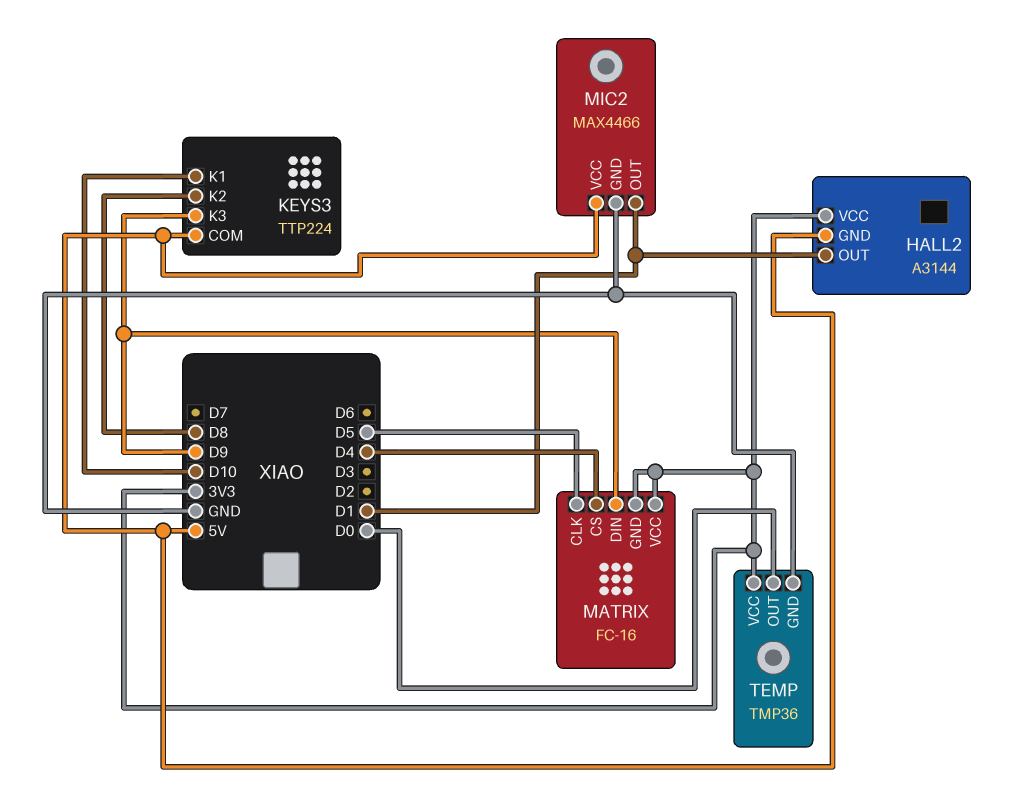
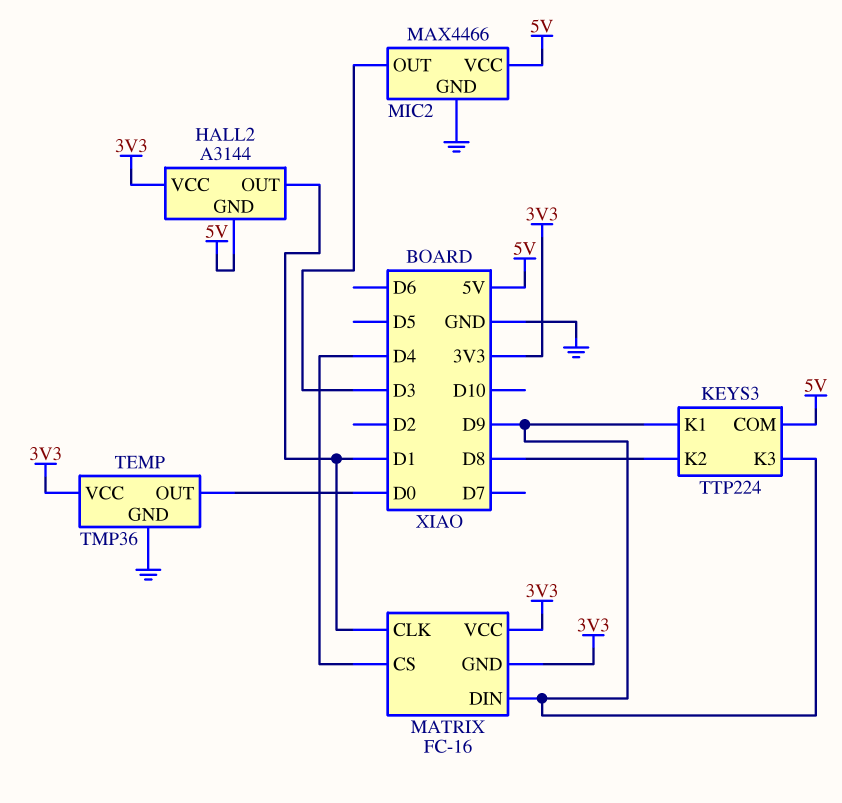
KEYS3 pin K1: D10 -> D9
MATRIX pin CLK: D5 -> D1
MIC2 pin OUT: D1 -> D3

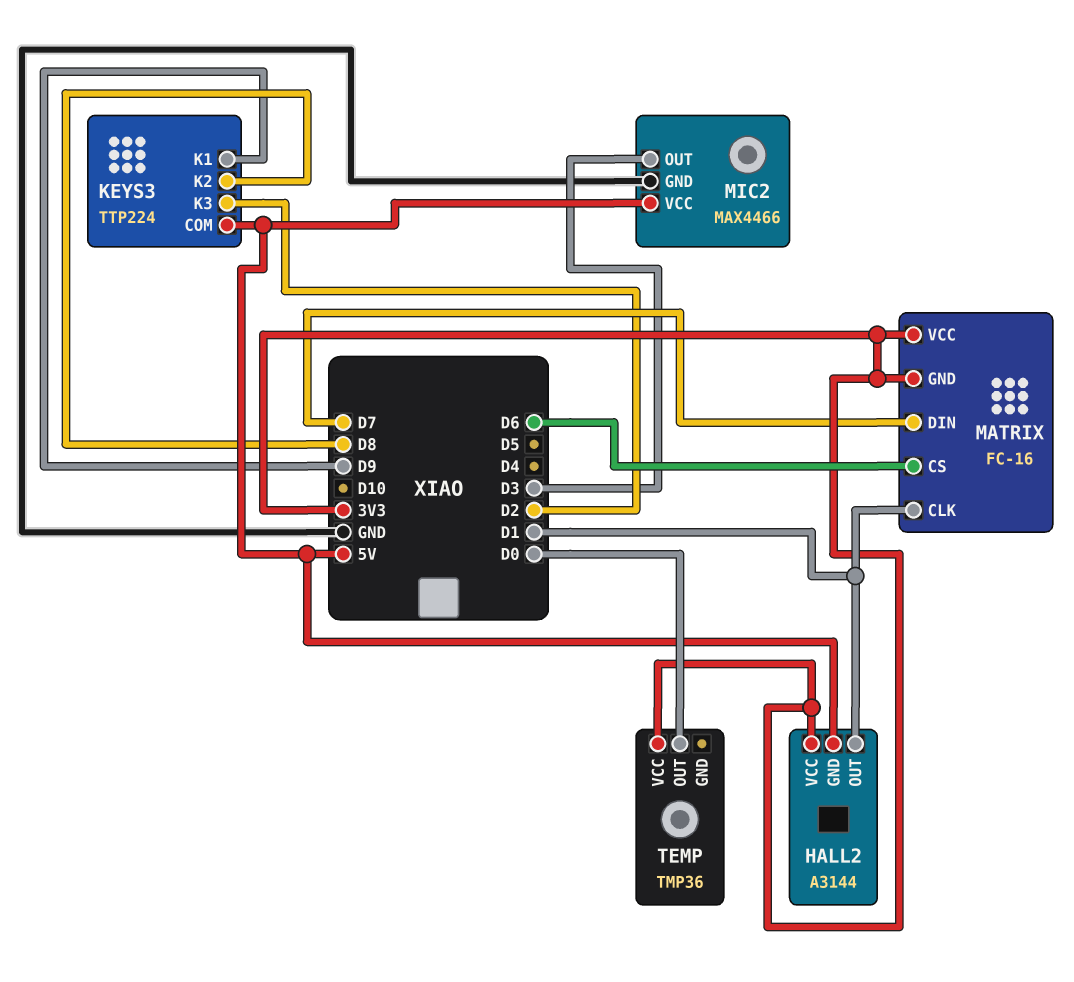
KEYS3 pin K3: D9 -> D2
MATRIX pin CS: D4 -> D6
MATRIX pin DIN: D9 -> D7
TEMP pin GND: GND -> none

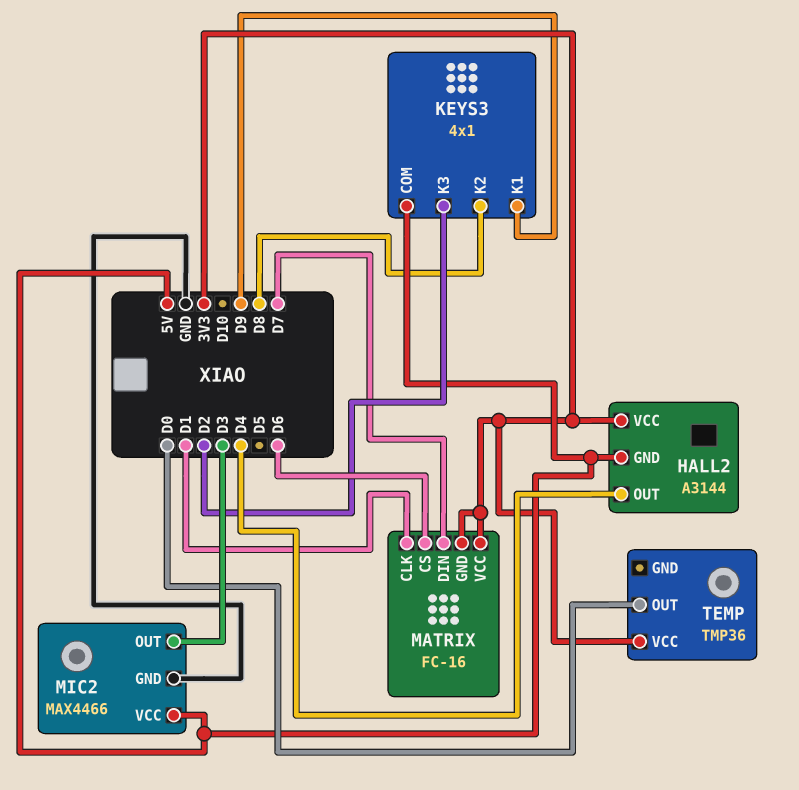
HALL2 pin OUT: D1 -> D4
KEYS3: TTP224 -> 4x1

